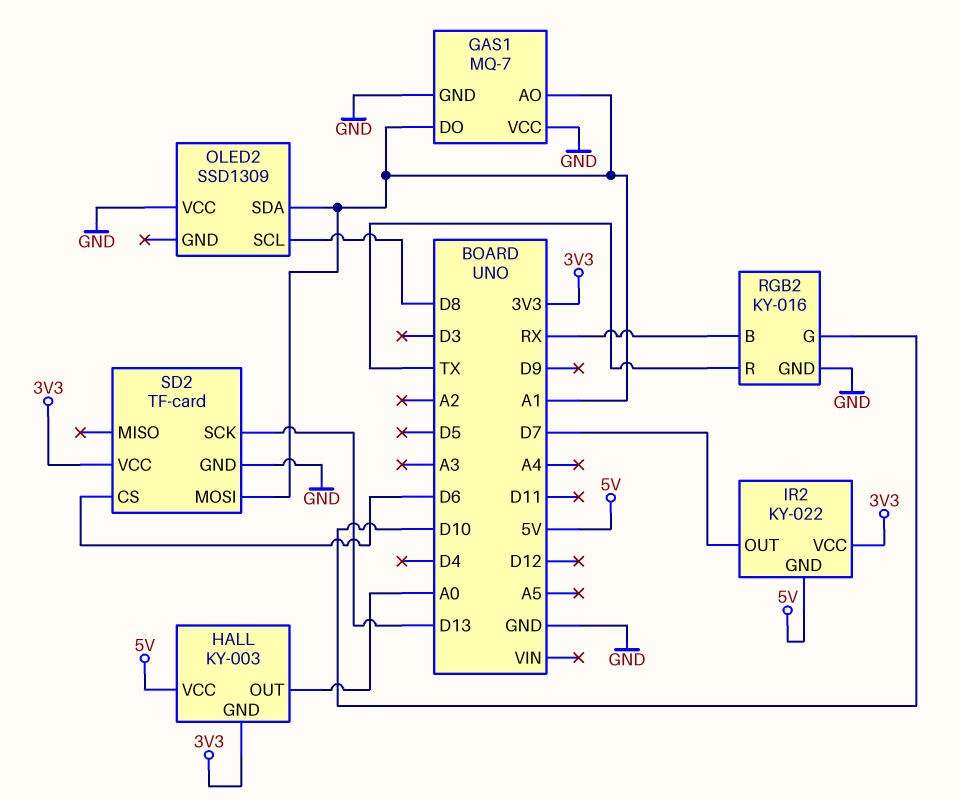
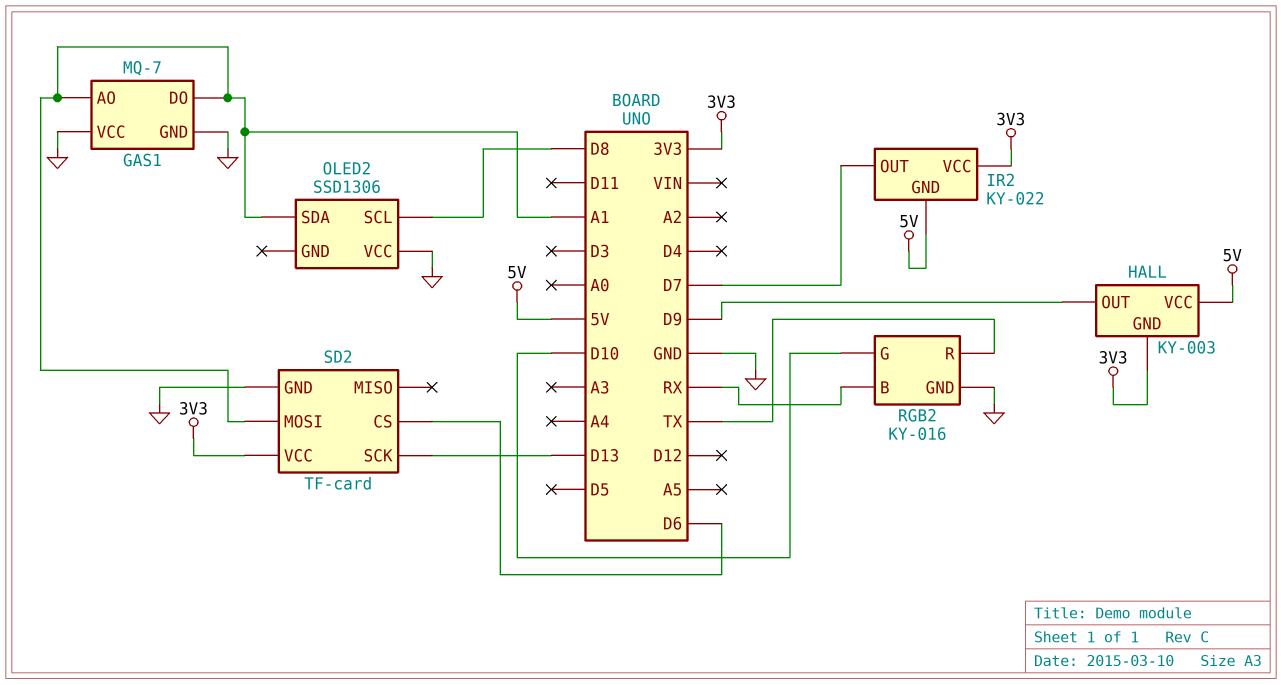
HALL pin OUT: A0 -> D9
OLED2: SSD1309 -> SSD1306

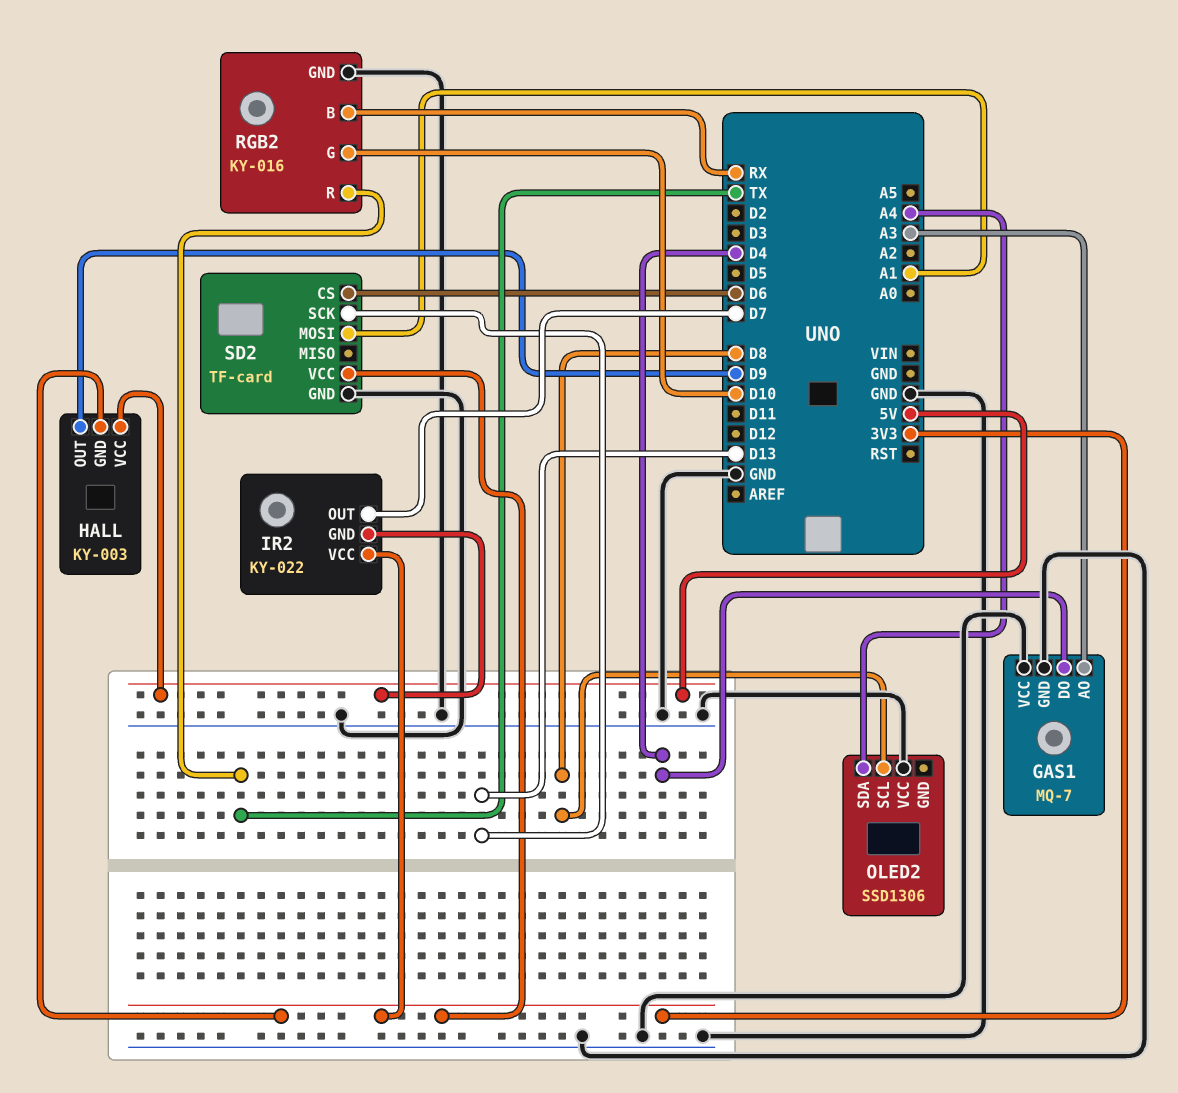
GAS1 pin AO: A1 -> A3
GAS1 pin DO: A1 -> D4
OLED2 pin SDA: A1 -> A4

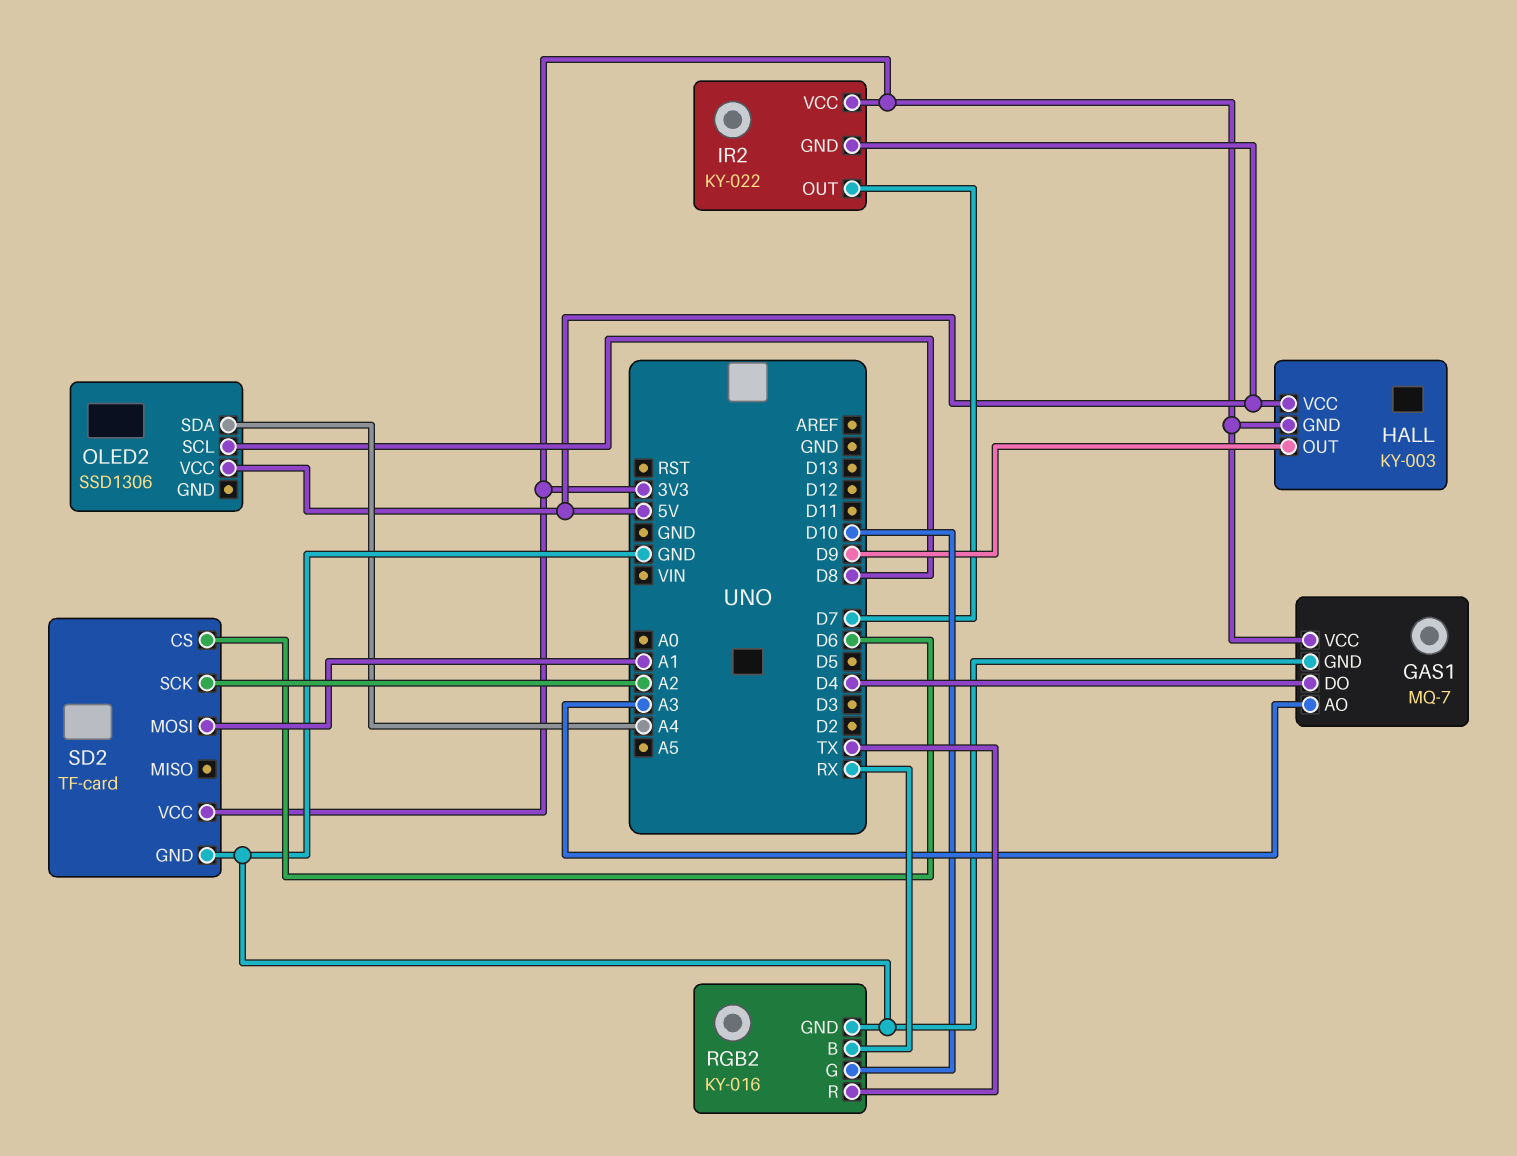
GAS1 pin VCC: GND -> 3V3
OLED2 pin VCC: GND -> 5V
SD2 pin SCK: D13 -> A2

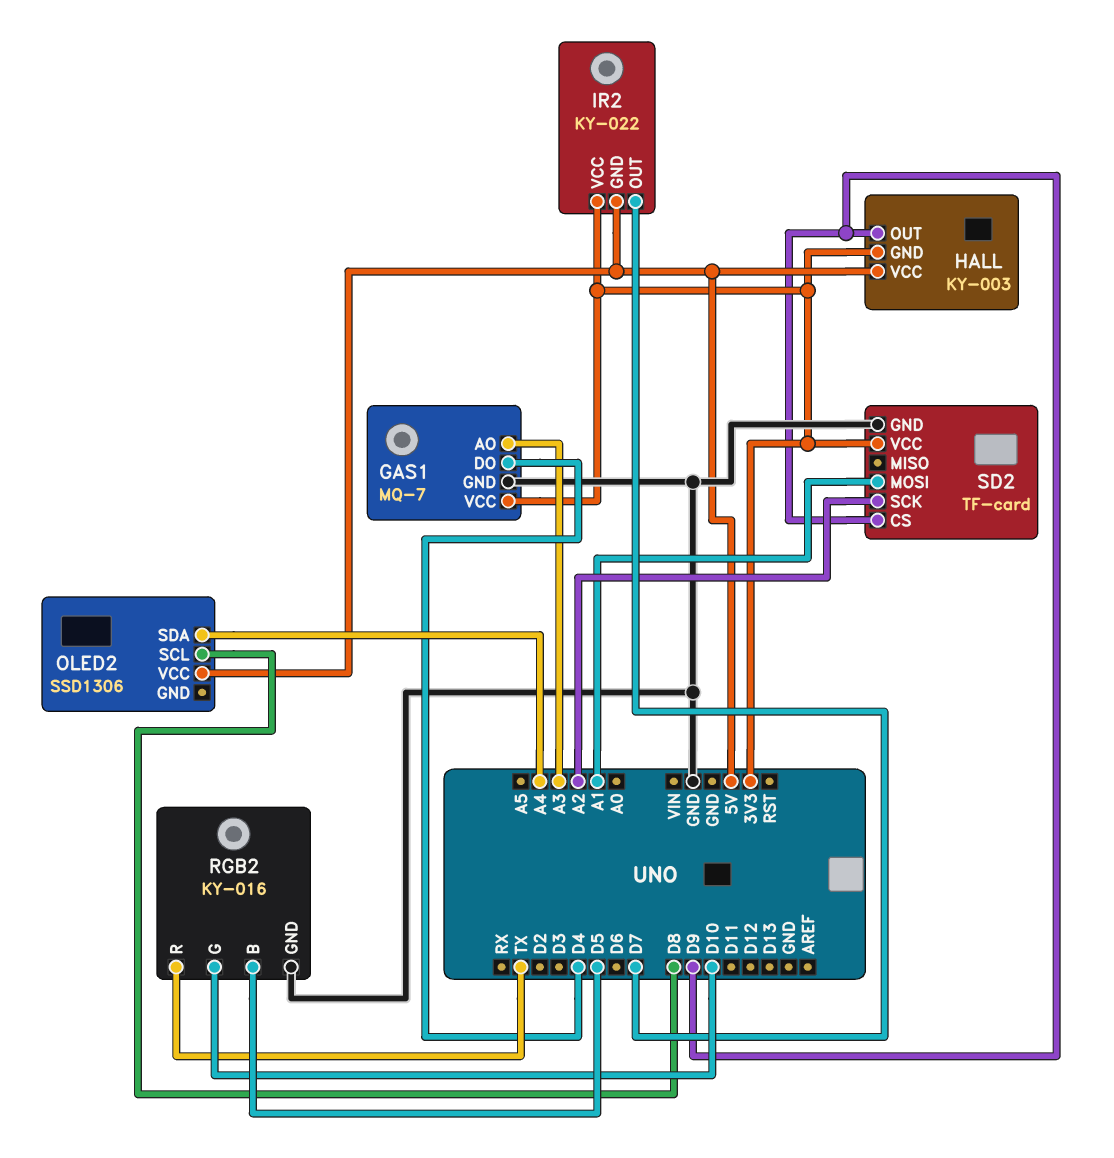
RGB2 pin B: RX -> D5
SD2 pin CS: D6 -> D9

